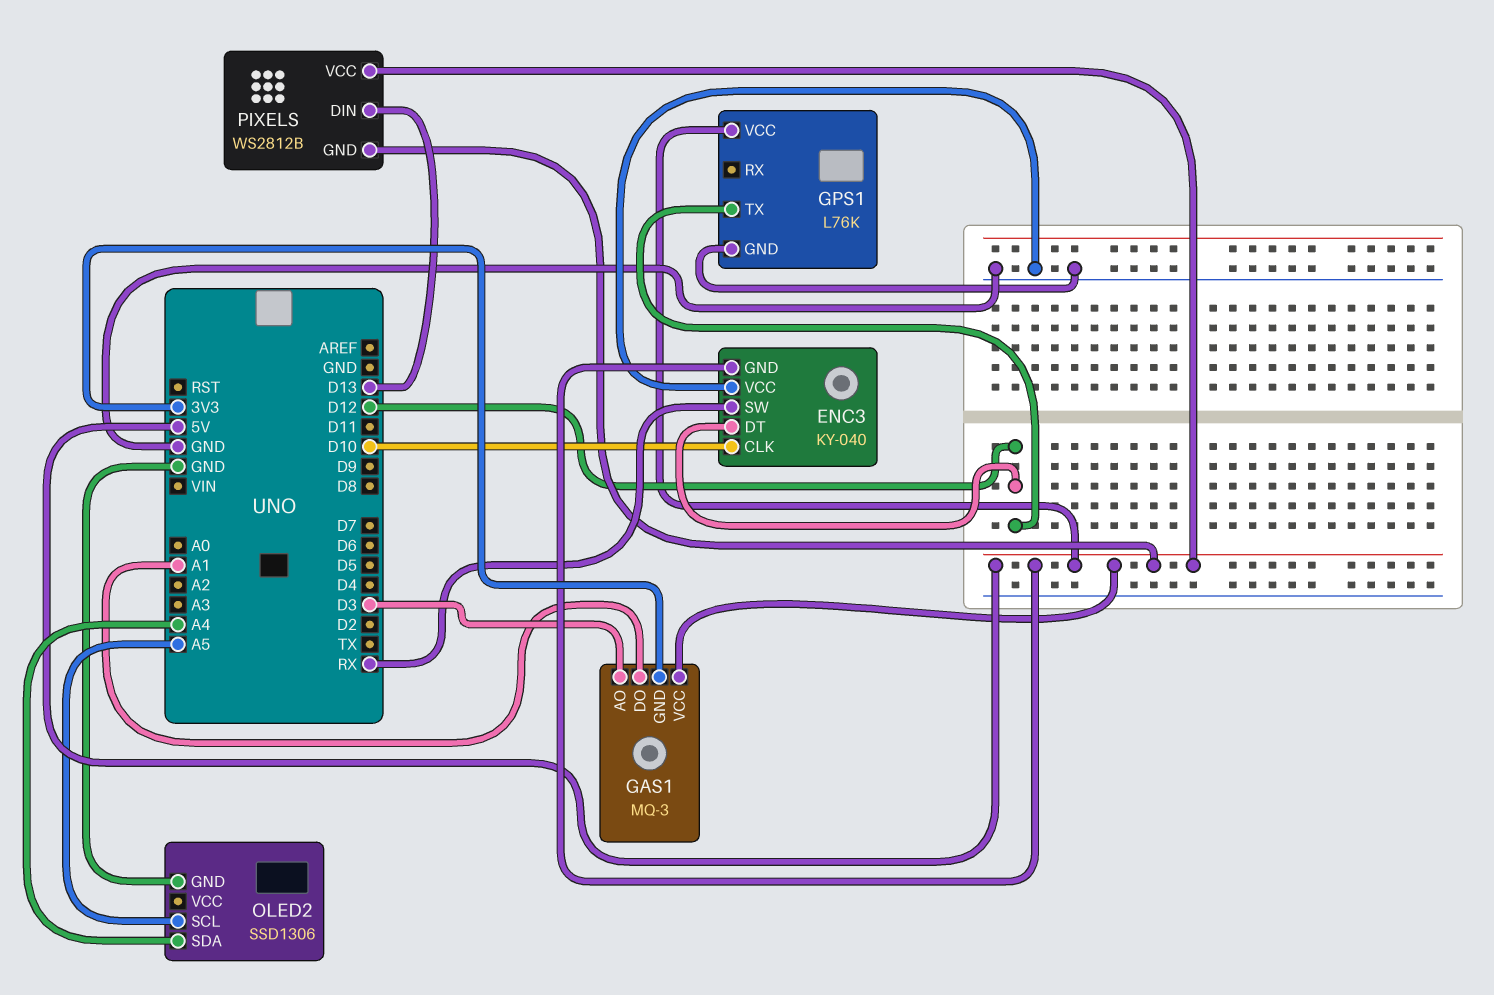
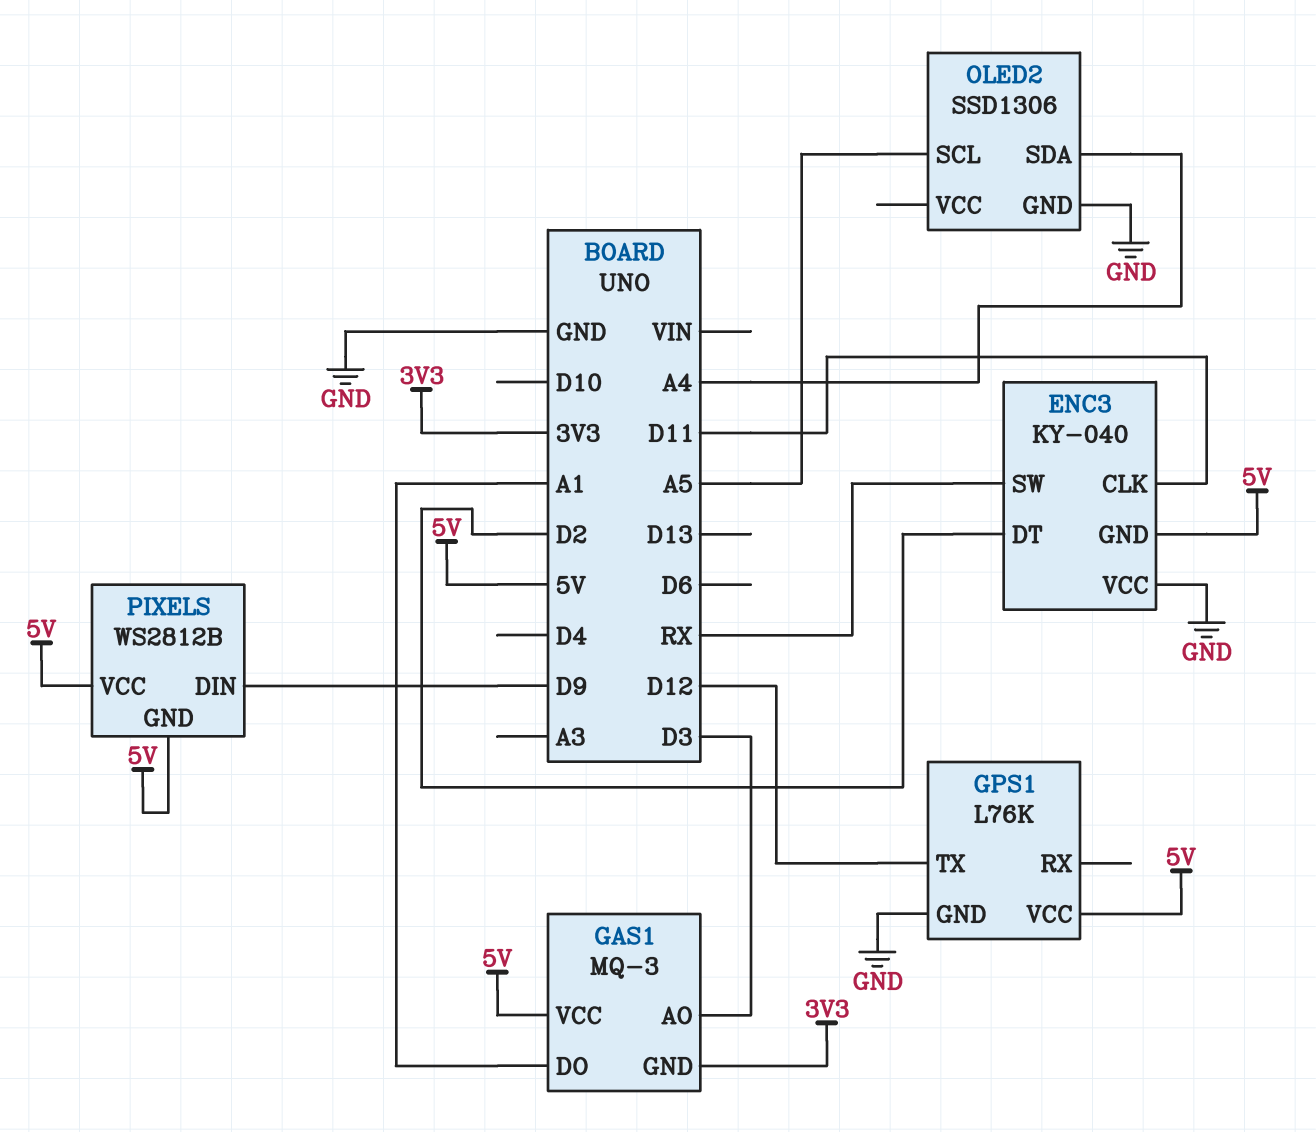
ENC3 pin CLK: D10 -> D11
ENC3 pin DT: D12 -> D2
PIXELS pin DIN: D13 -> D9

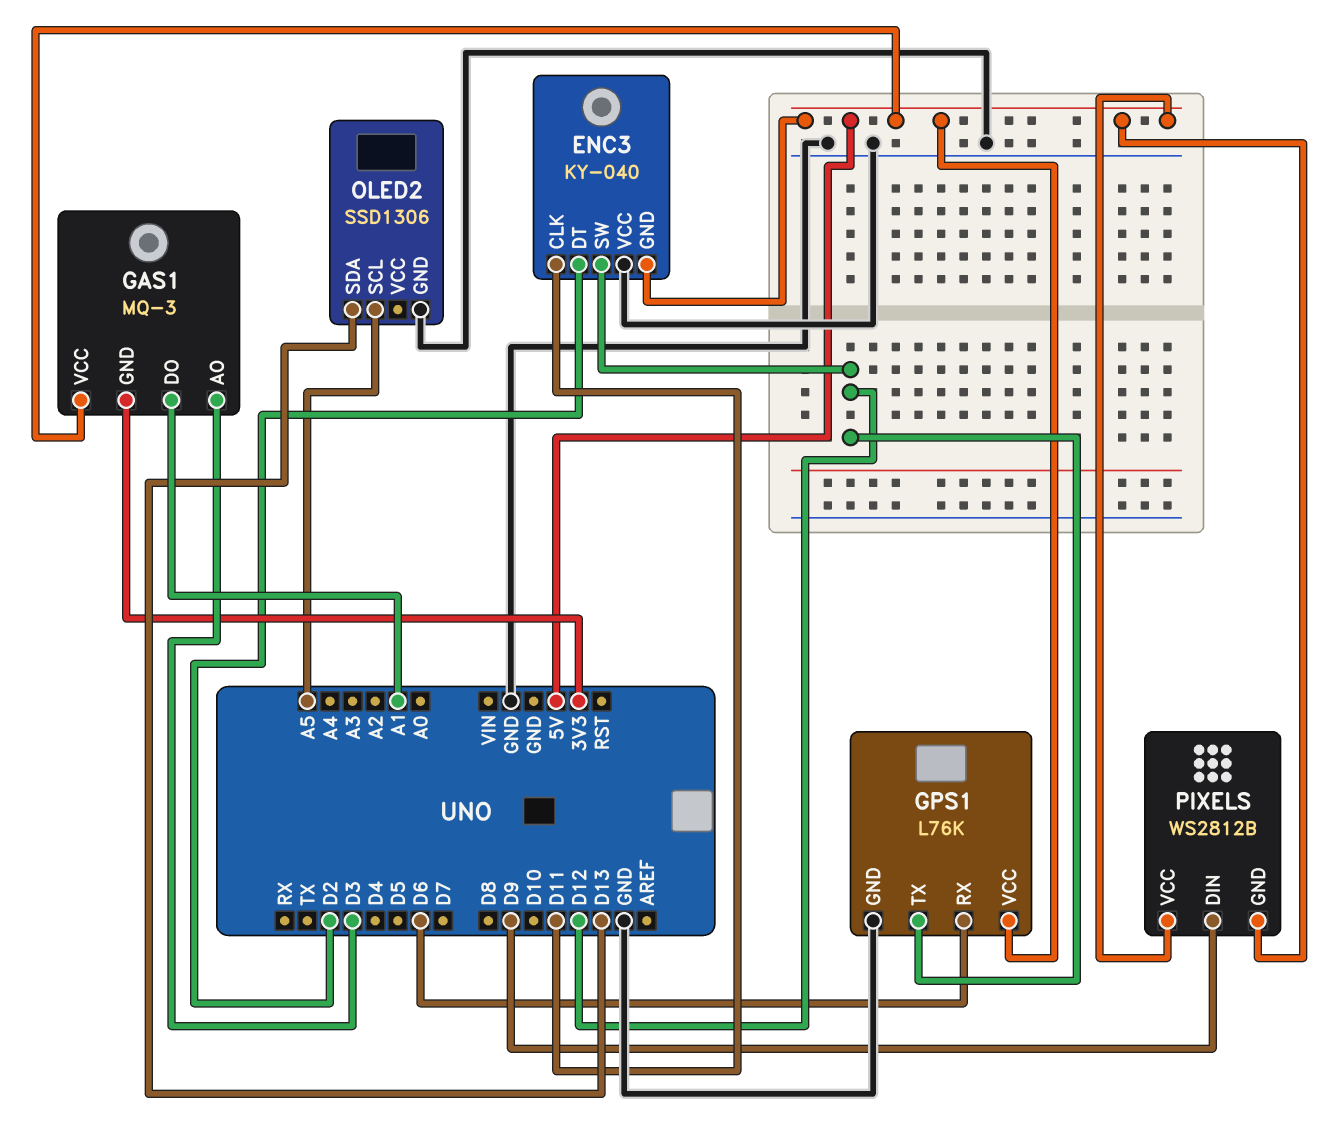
ENC3 pin SW: RX -> D12
GPS1 pin RX: none -> D6
OLED2 pin SDA: A4 -> D13

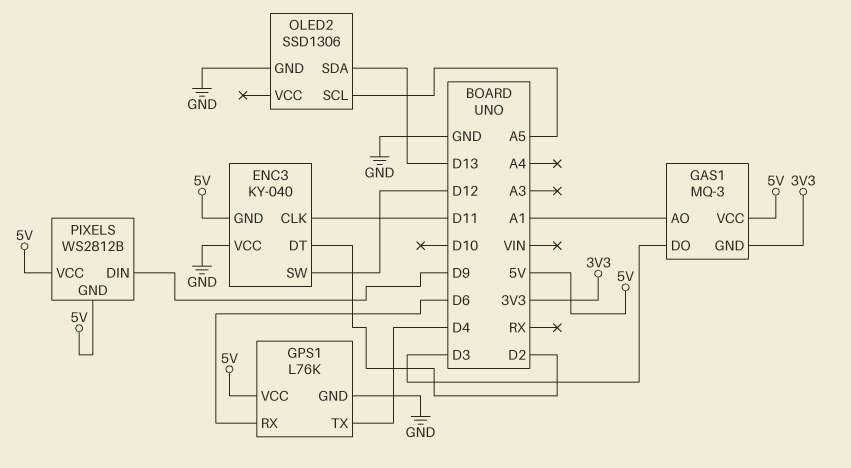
GAS1 pin AO: D3 -> A1
GAS1 pin DO: A1 -> D3
GPS1 pin TX: D12 -> D4

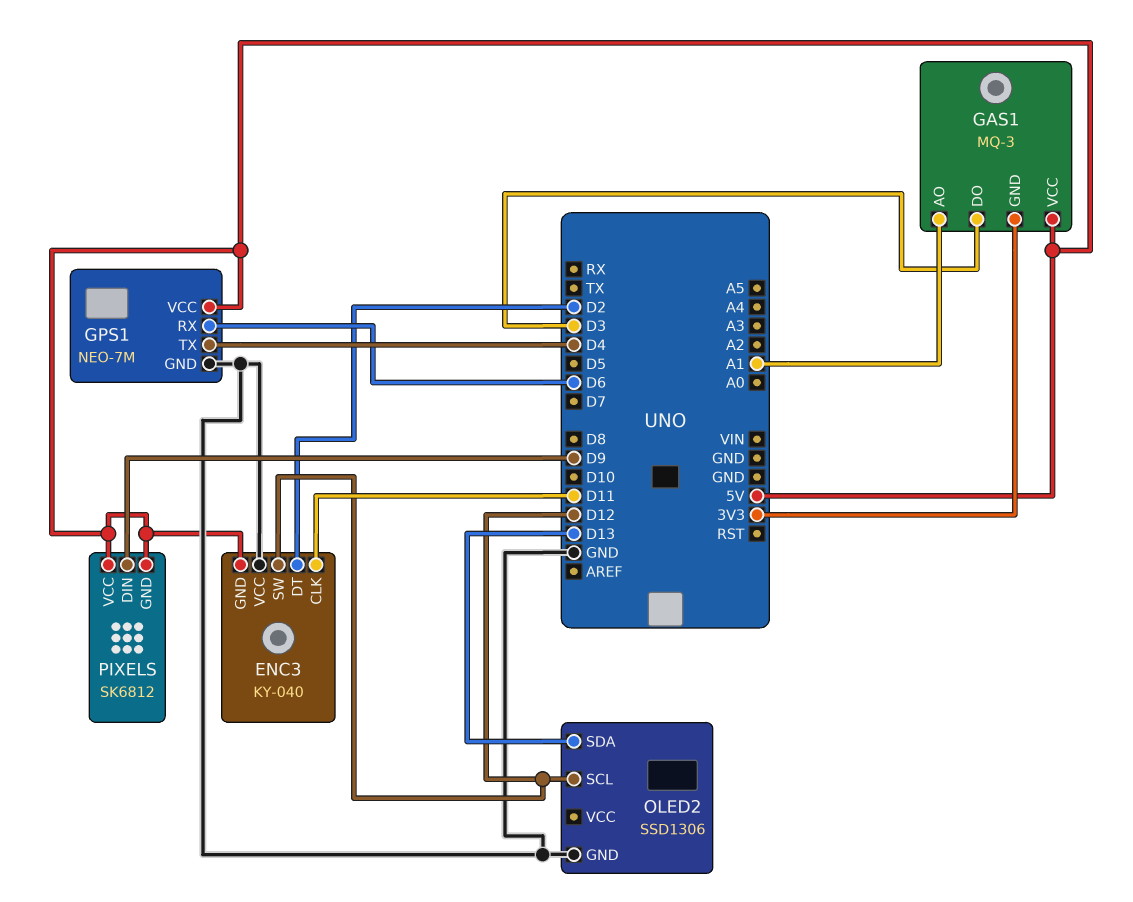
GPS1: L76K -> NEO-7M
OLED2 pin SCL: A5 -> D12
PIXELS: WS2812B -> SK6812

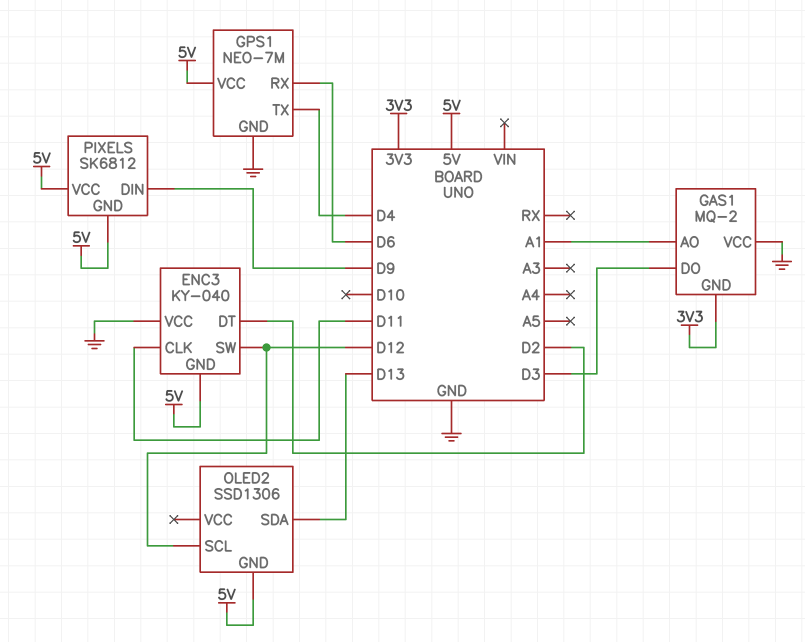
GAS1: MQ-3 -> MQ-2
GAS1 pin VCC: 5V -> GND
OLED2 pin GND: GND -> 5V

